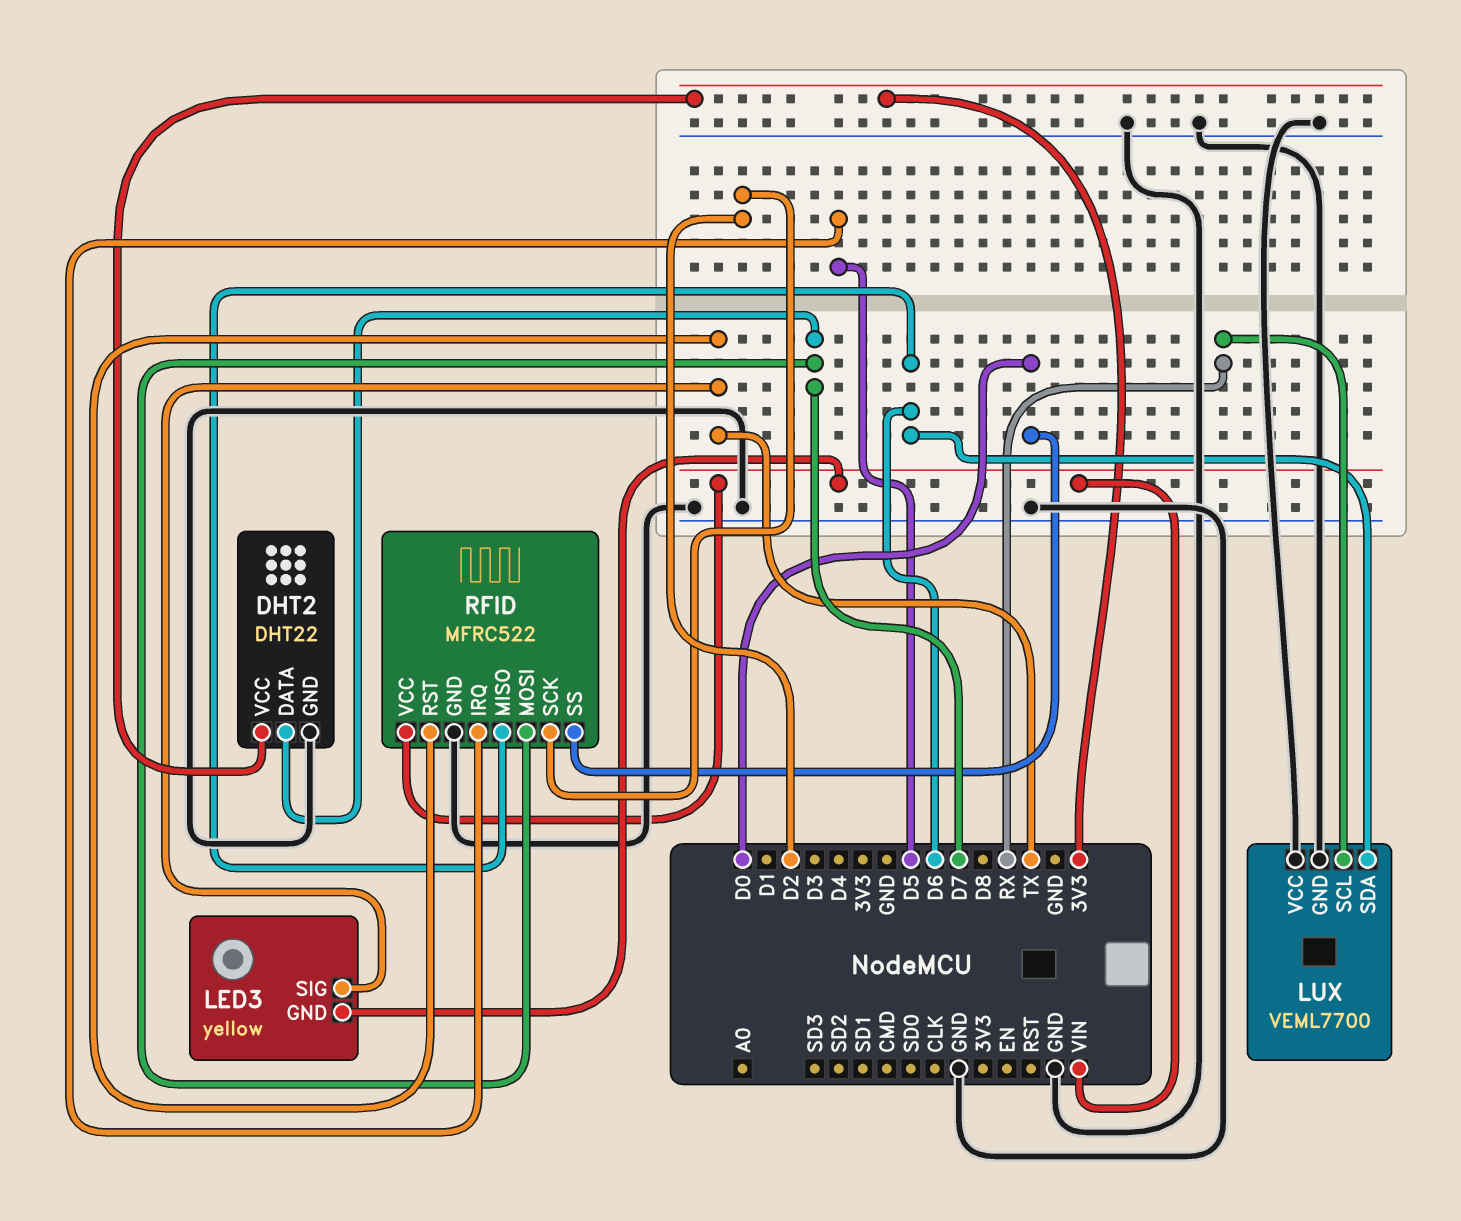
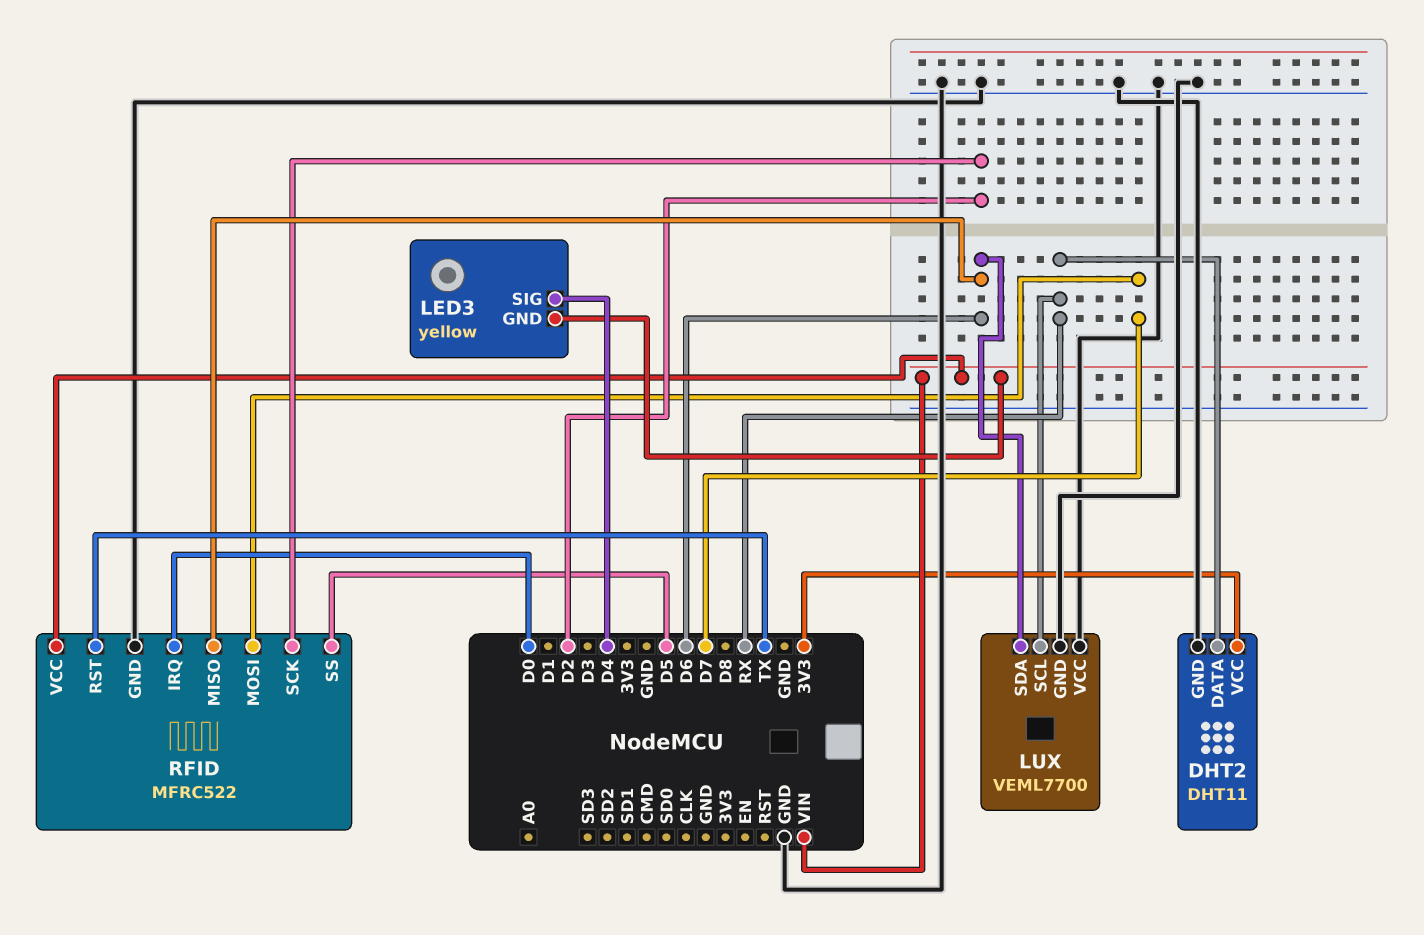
DHT2: DHT22 -> DHT11
DHT2 pin DATA: D7 -> RX
LED3 pin SIG: TX -> D4
RFID pin IRQ: D5 -> D0
RFID pin SS: D0 -> D5

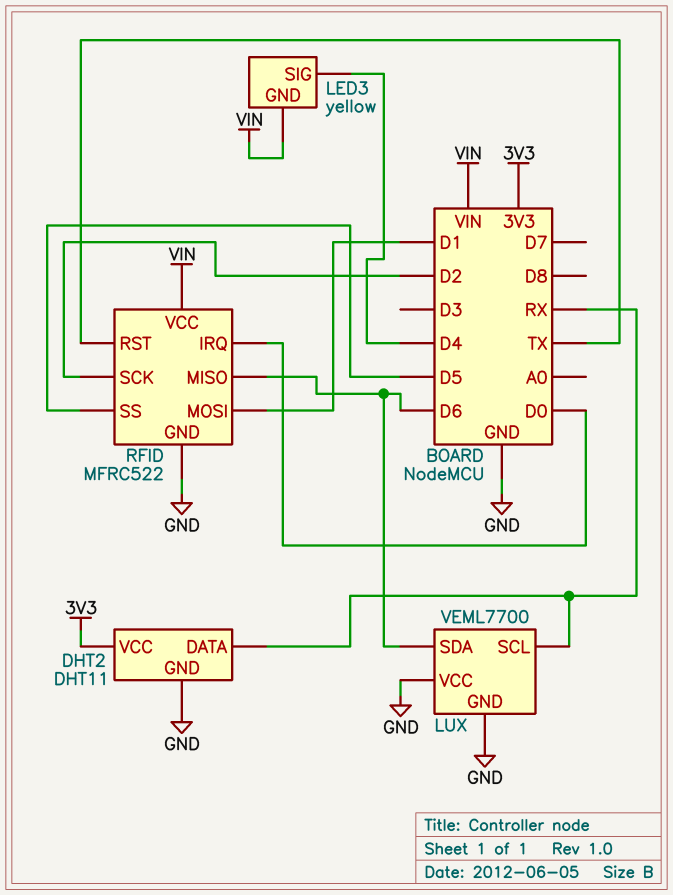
RFID pin MOSI: D7 -> D1

